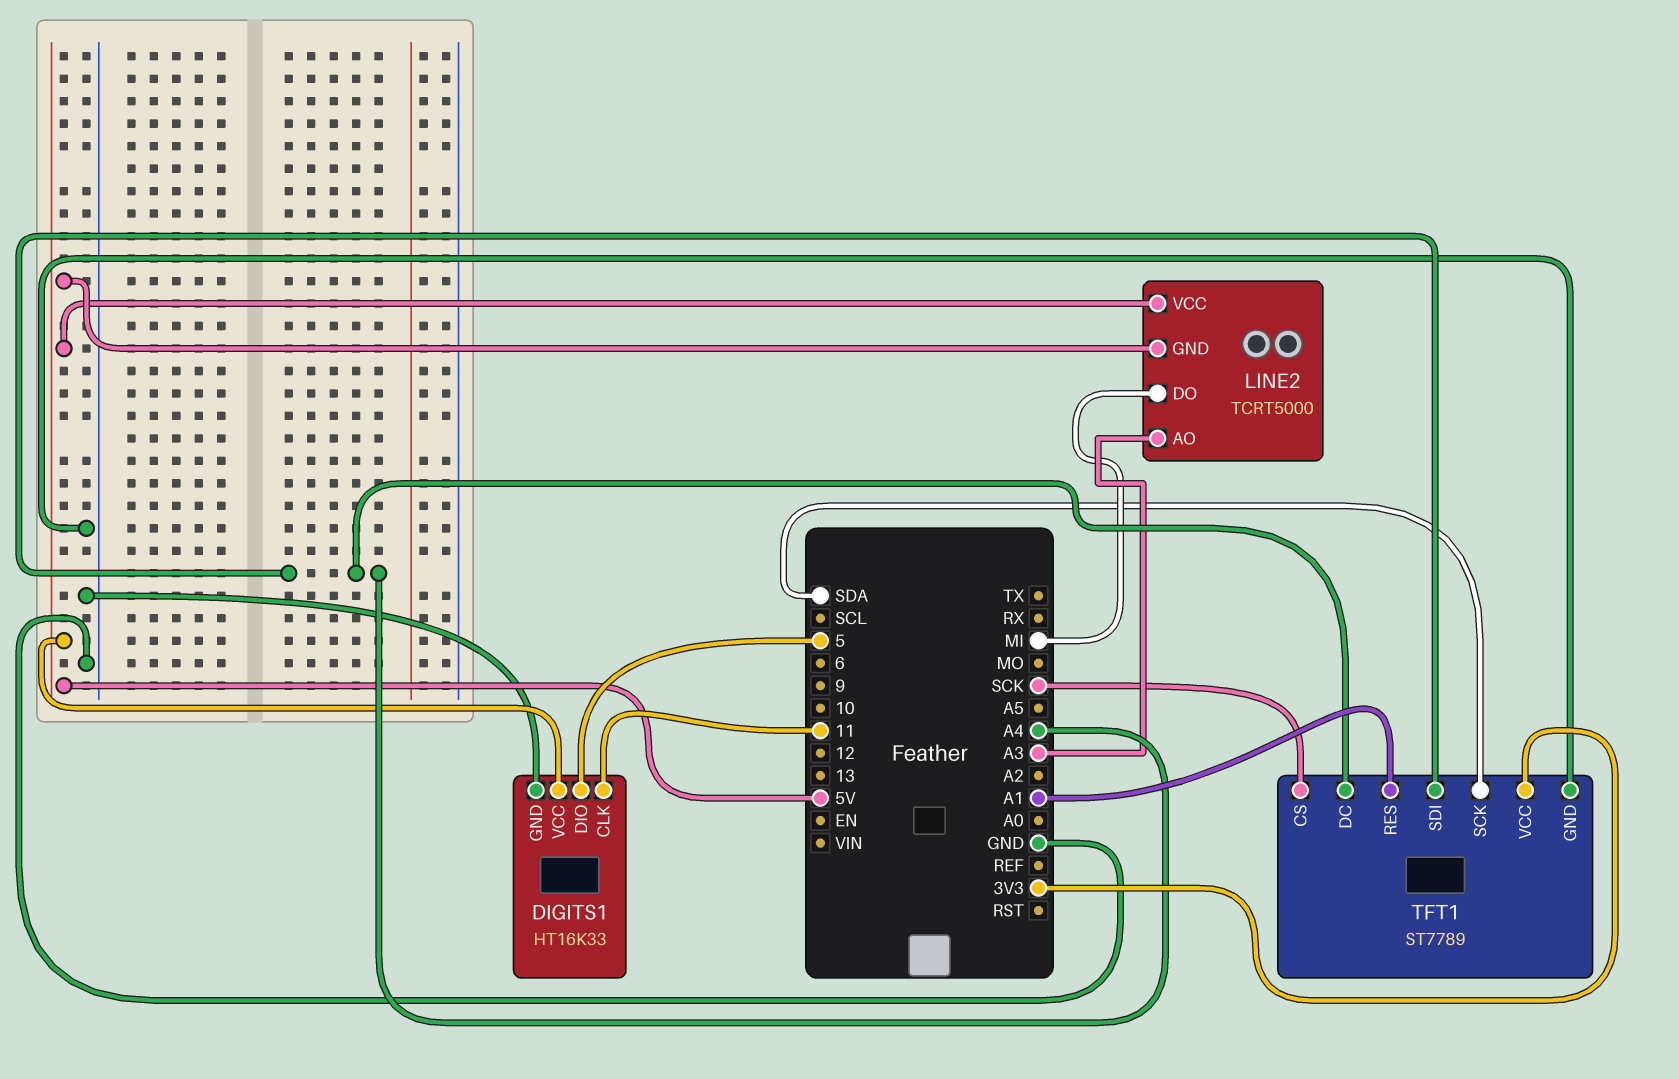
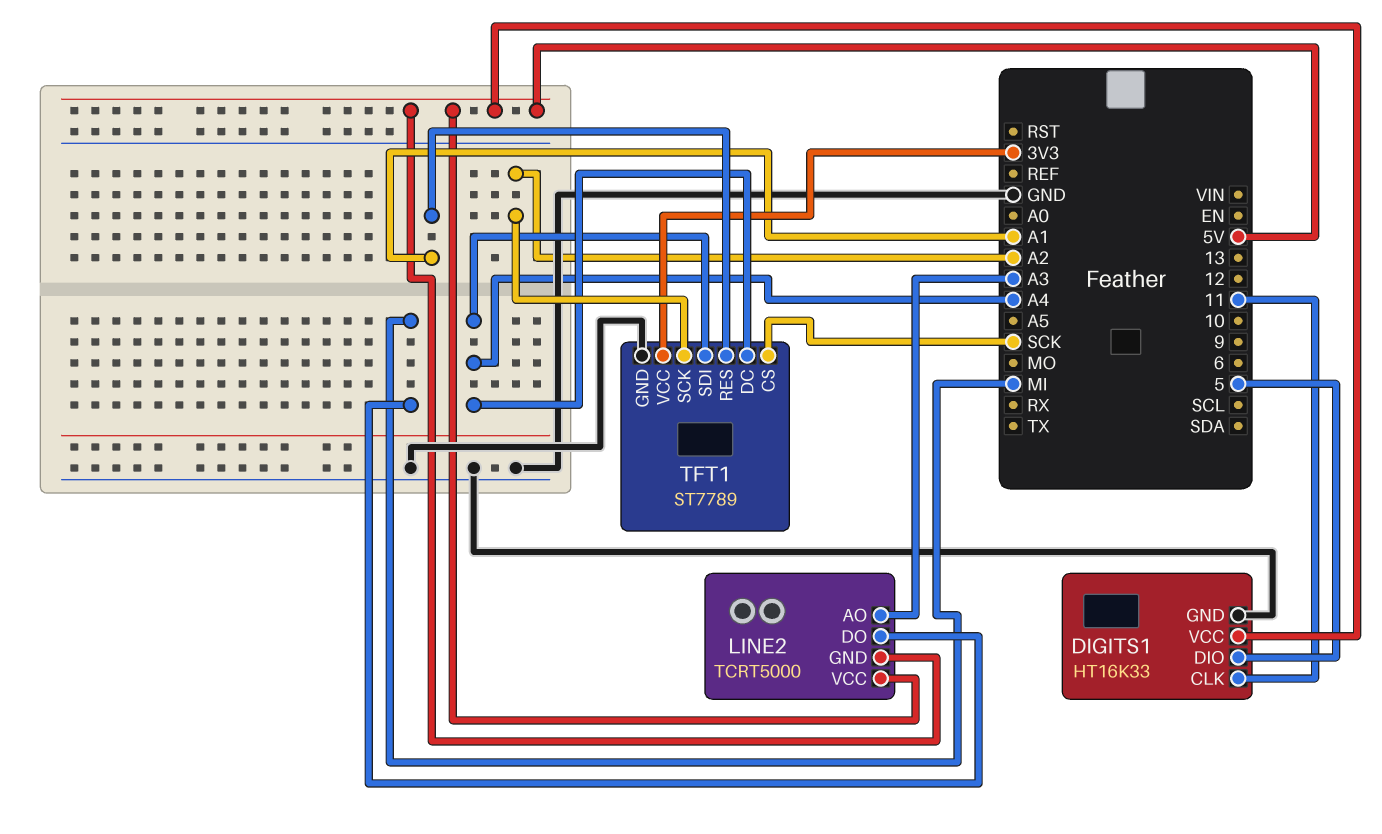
TFT1 pin SCK: SDA -> A2

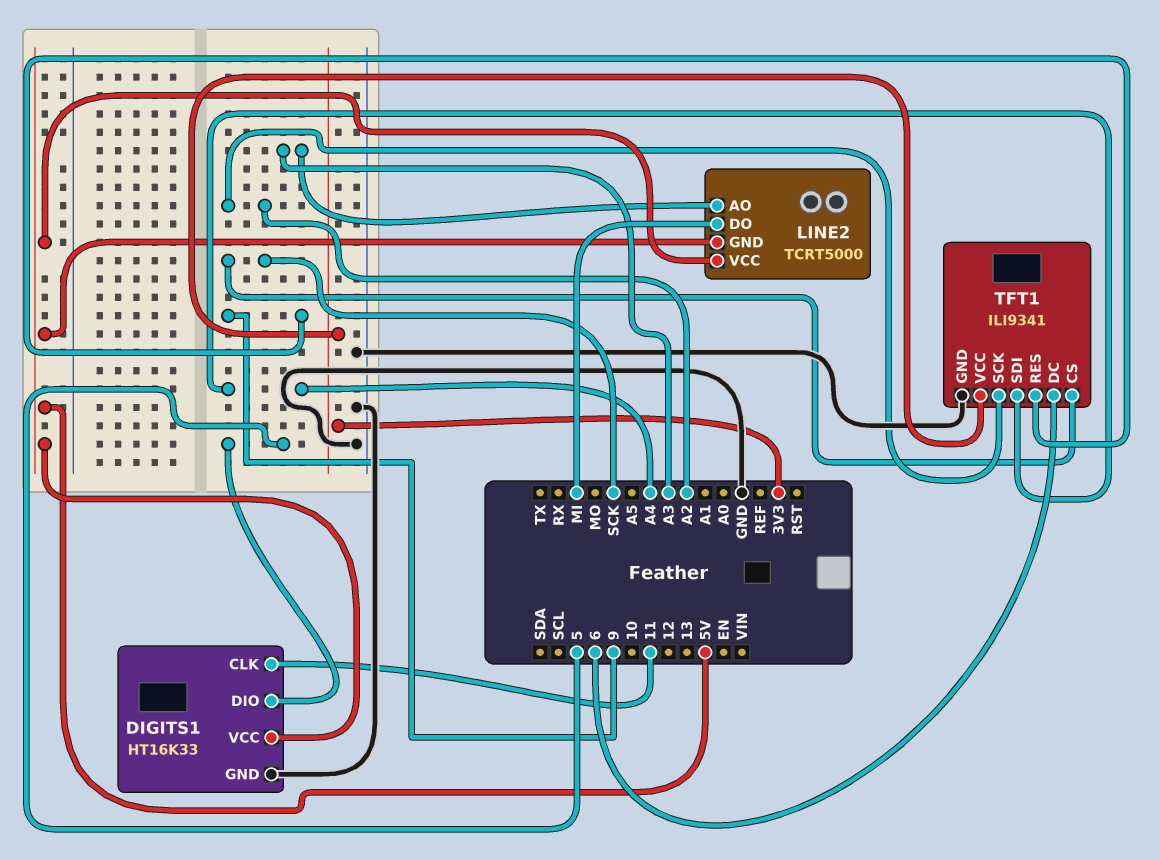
TFT1: ST7789 -> ILI9341
TFT1 pin DC: A4 -> 6
TFT1 pin RES: A1 -> 9

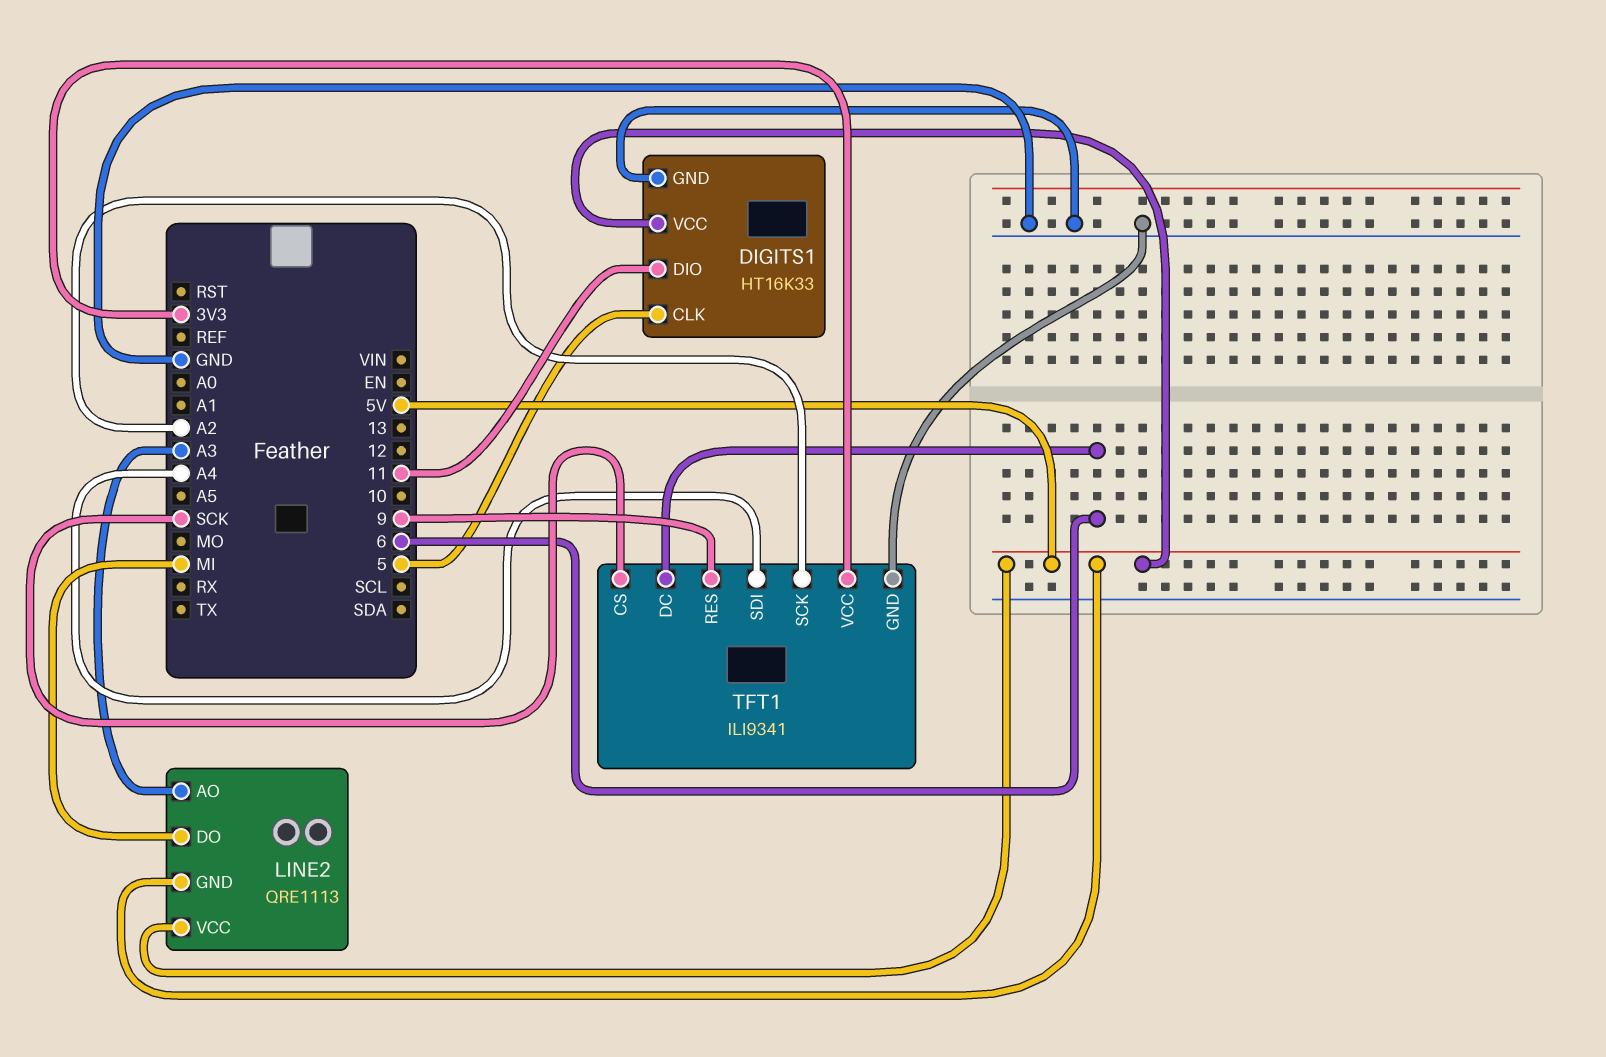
DIGITS1 pin CLK: 11 -> 5
DIGITS1 pin DIO: 5 -> 11
LINE2: TCRT5000 -> QRE1113

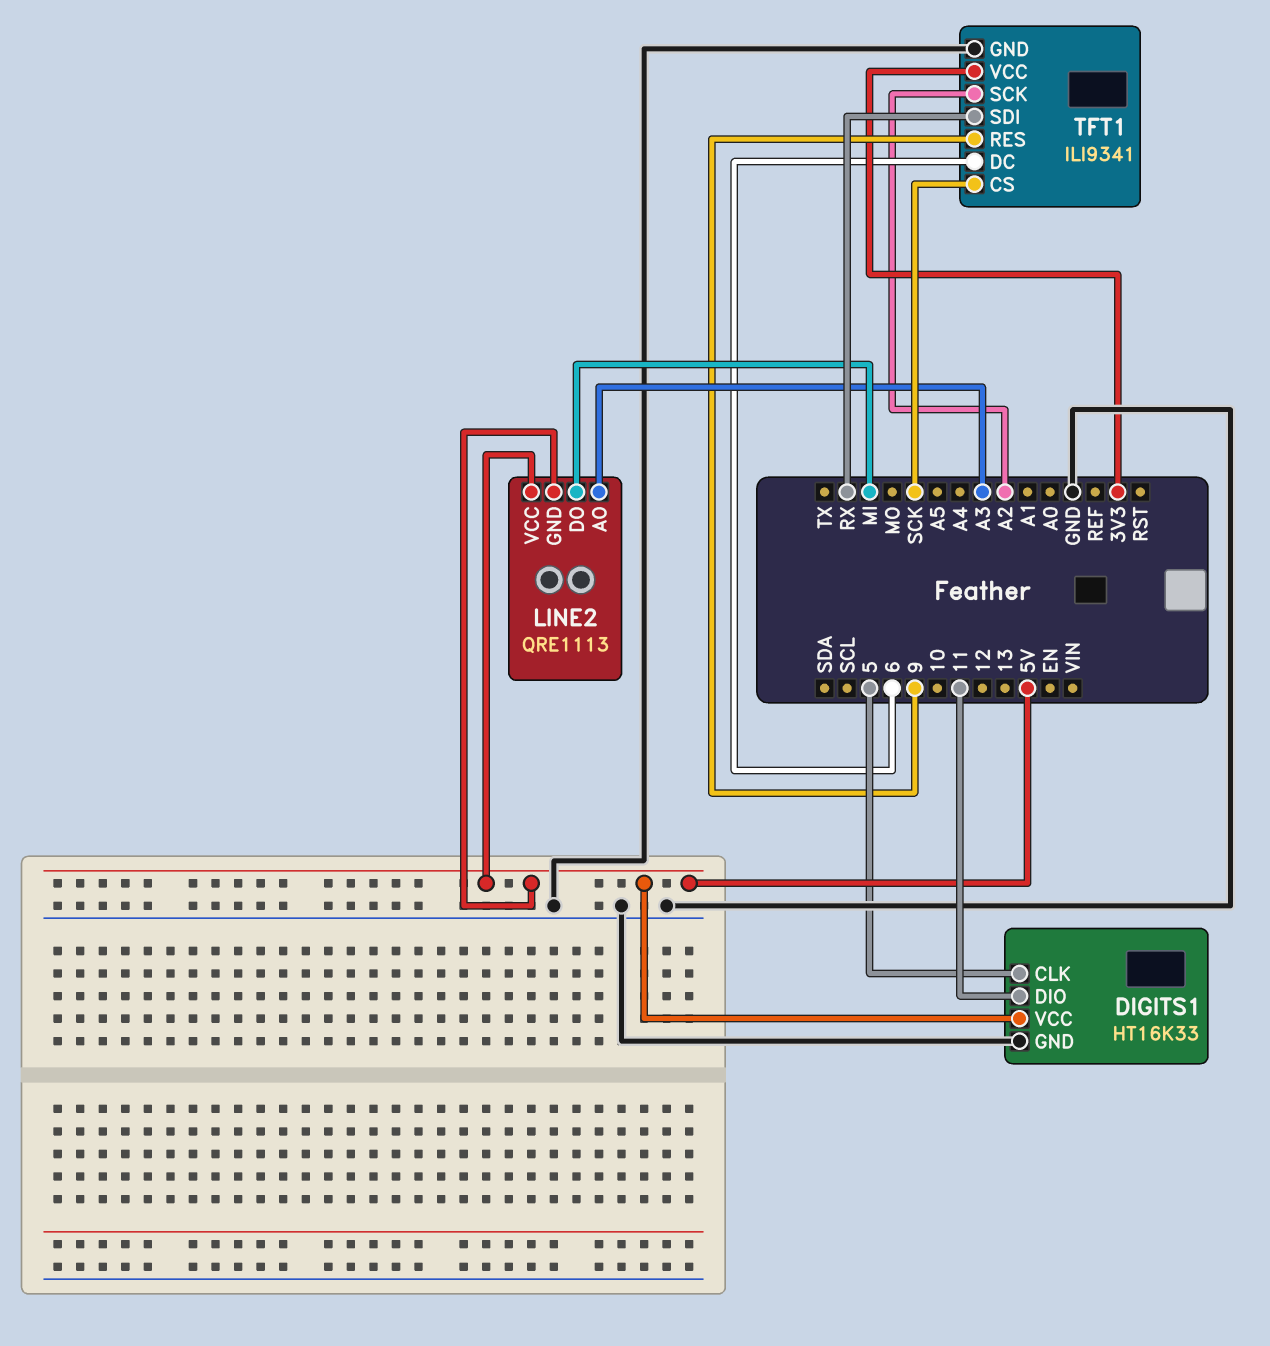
TFT1 pin SDI: A4 -> RX

